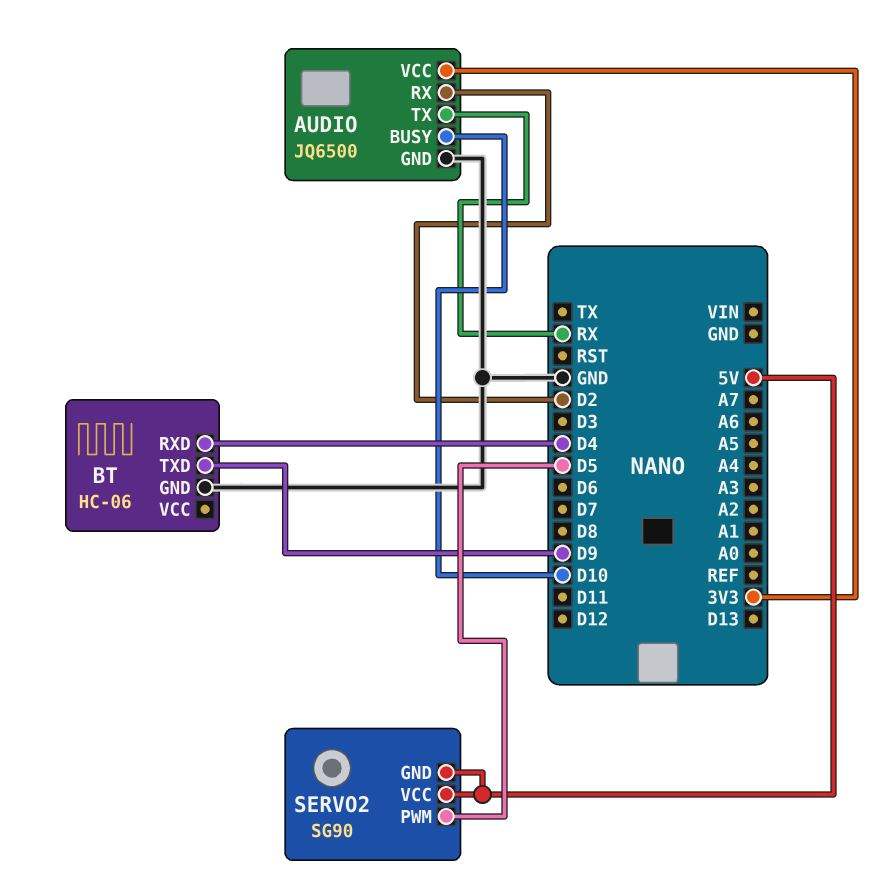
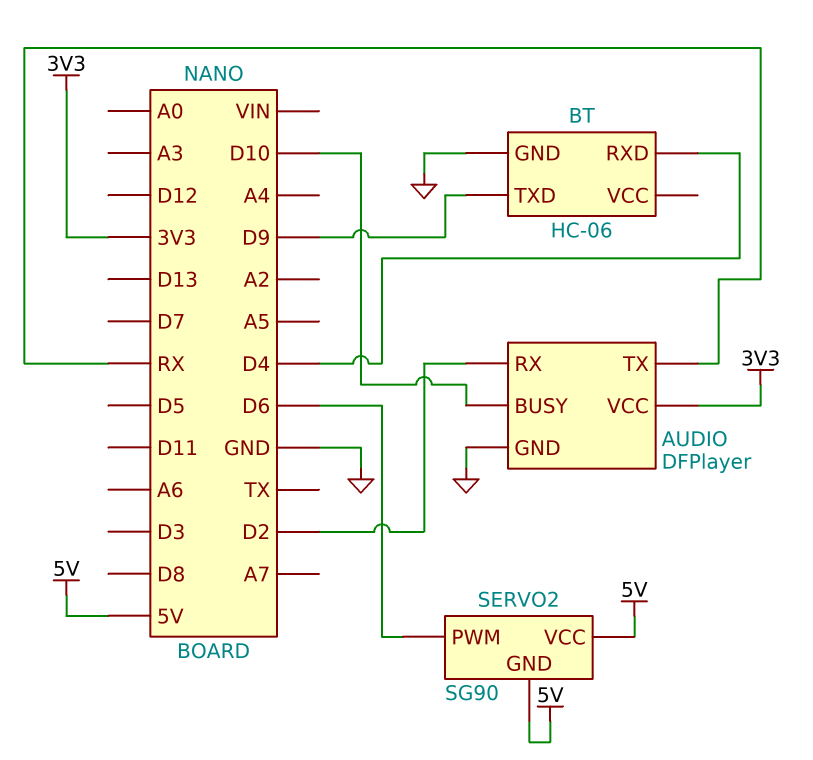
AUDIO: JQ6500 -> DFPlayer
SERVO2 pin PWM: D5 -> D6

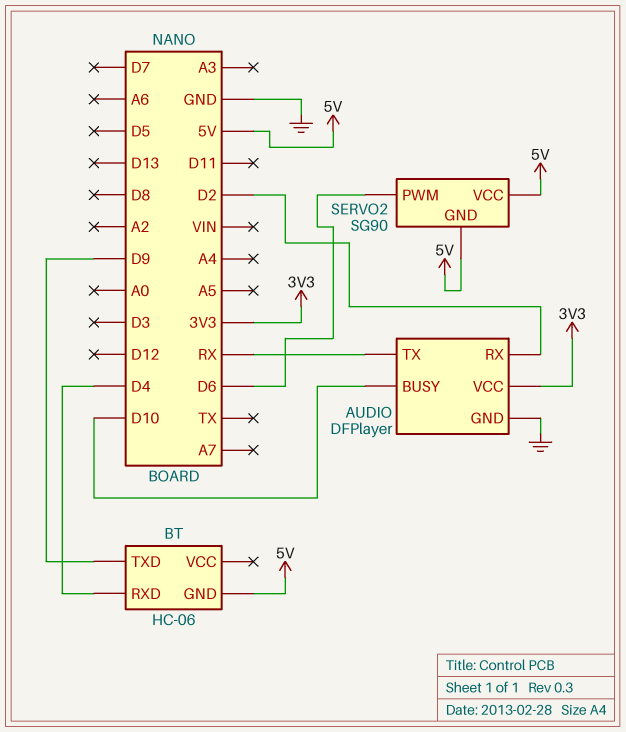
BT pin GND: GND -> 5V

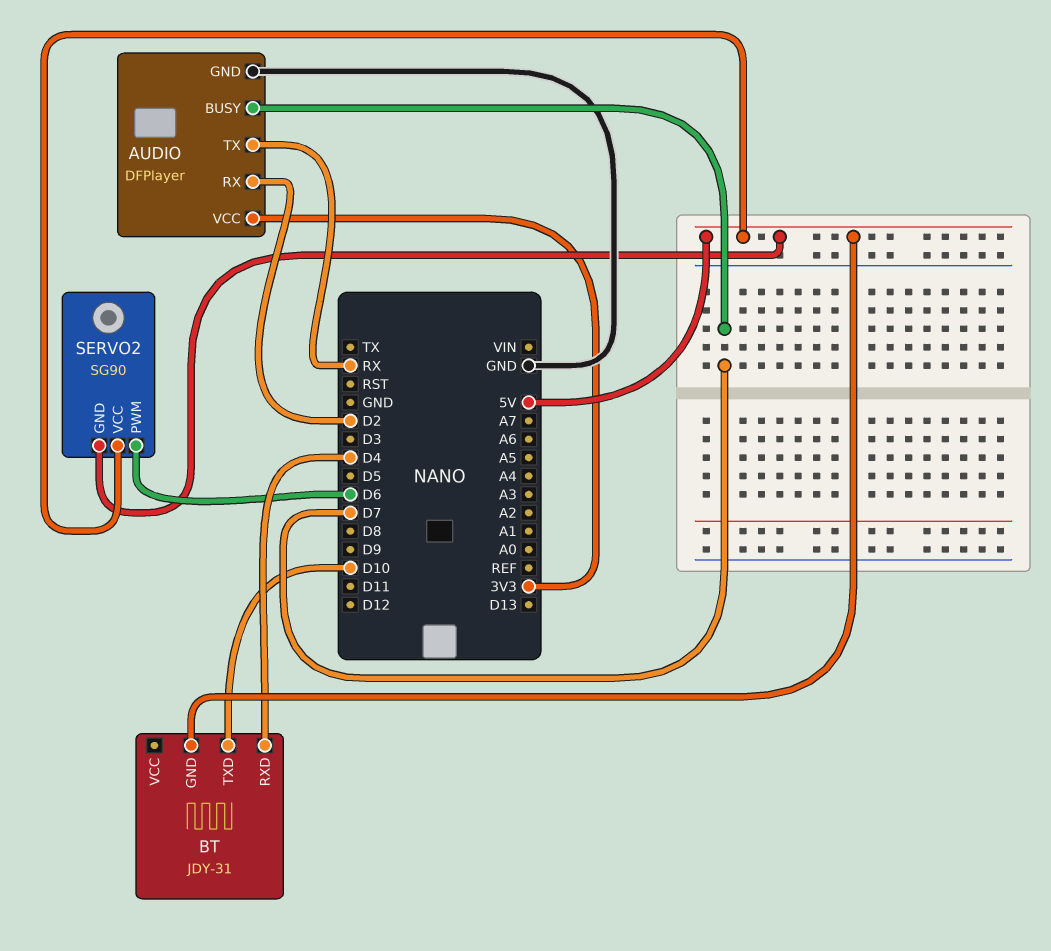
AUDIO pin BUSY: D10 -> D7
BT: HC-06 -> JDY-31
BT pin TXD: D9 -> D10

